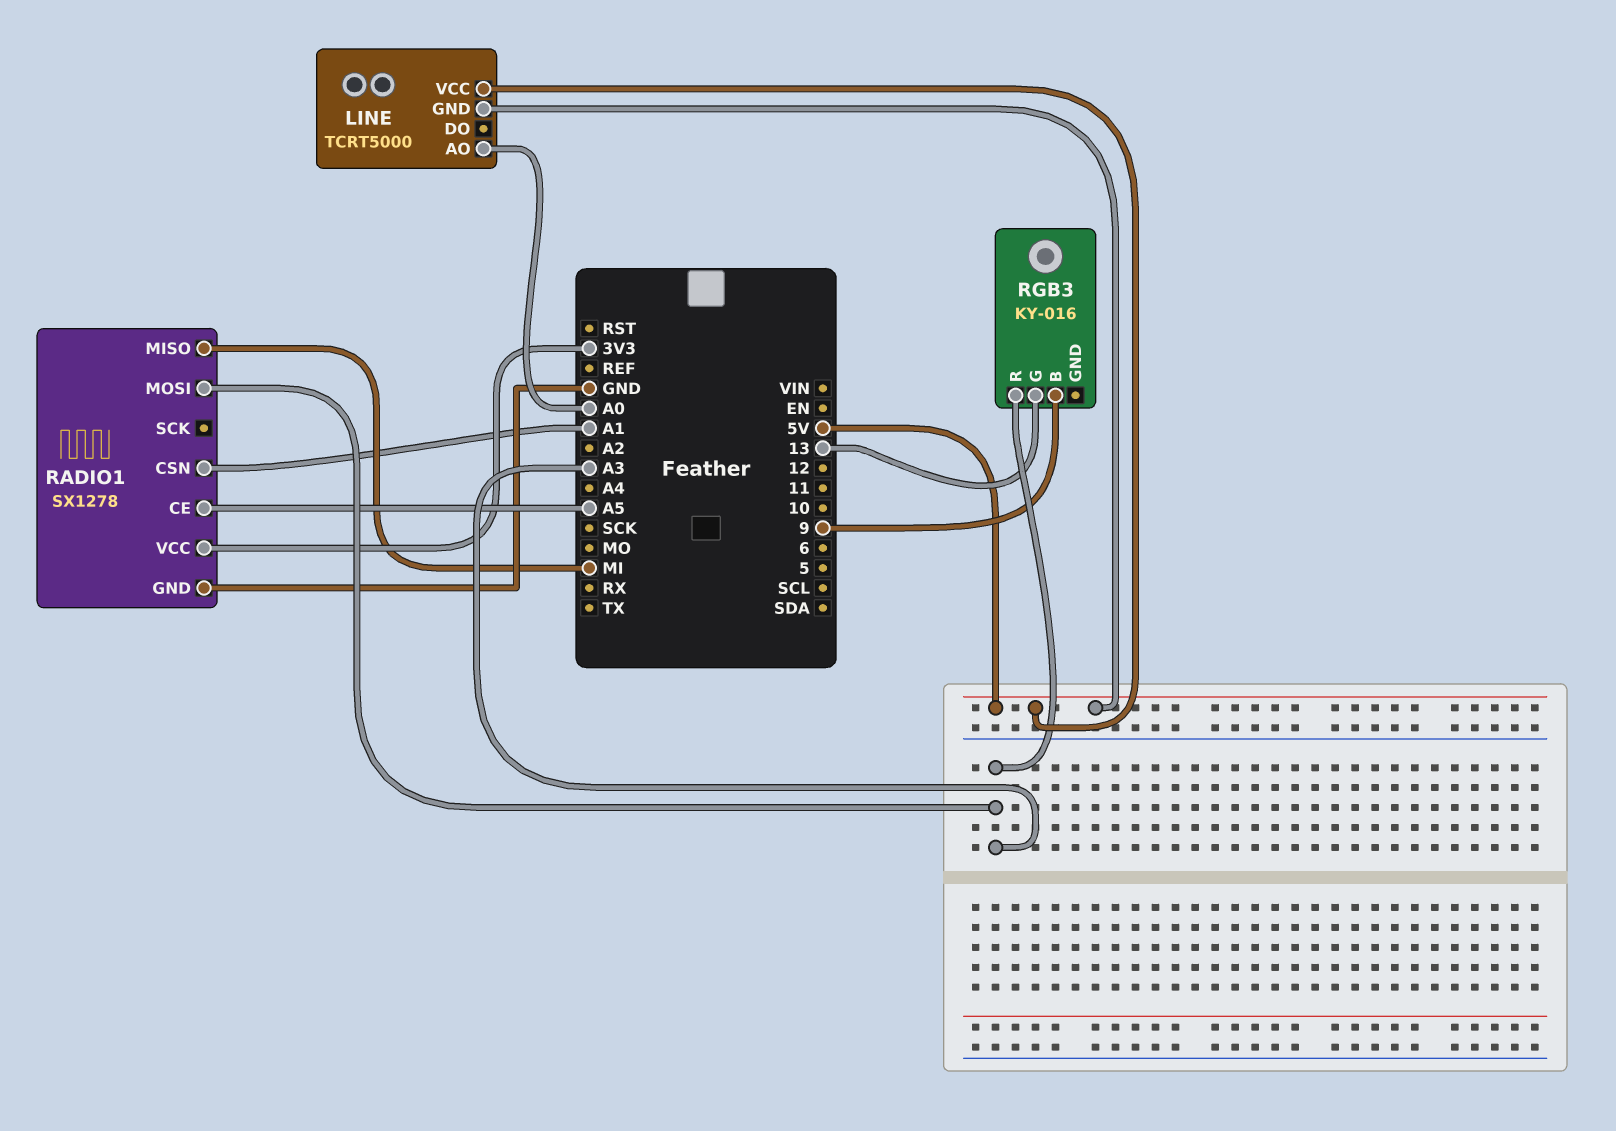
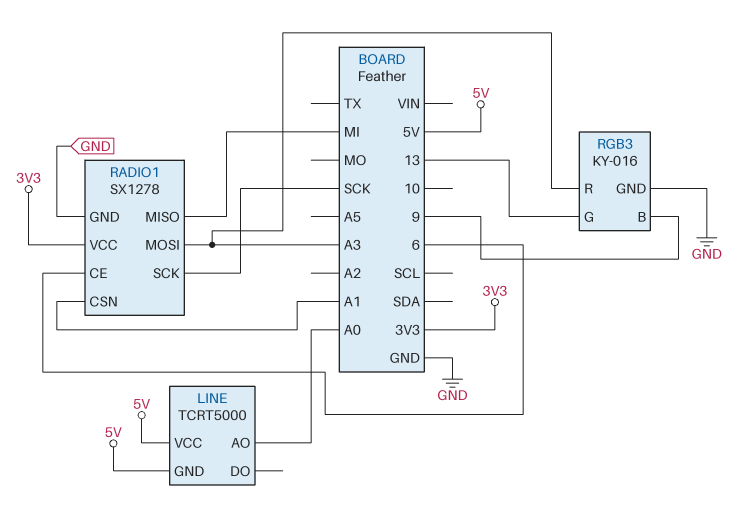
RADIO1 pin CE: A5 -> 6
RADIO1 pin SCK: none -> SCK
RGB3 pin GND: none -> GND

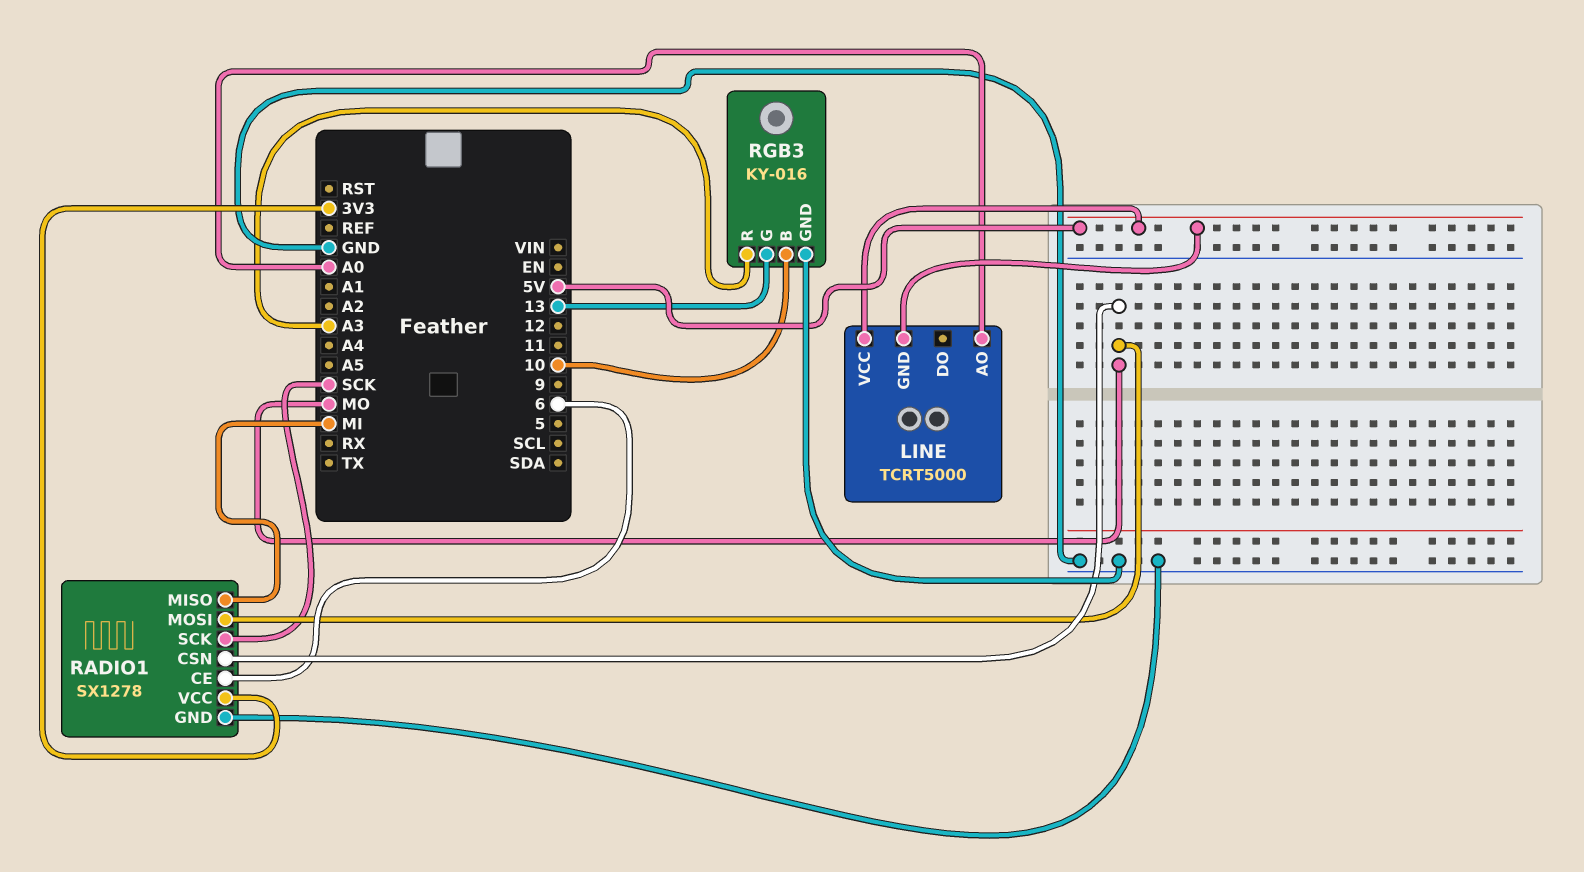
RADIO1 pin CSN: A1 -> MO
RADIO1 pin MOSI: A3 -> MO
RGB3 pin B: 9 -> 10

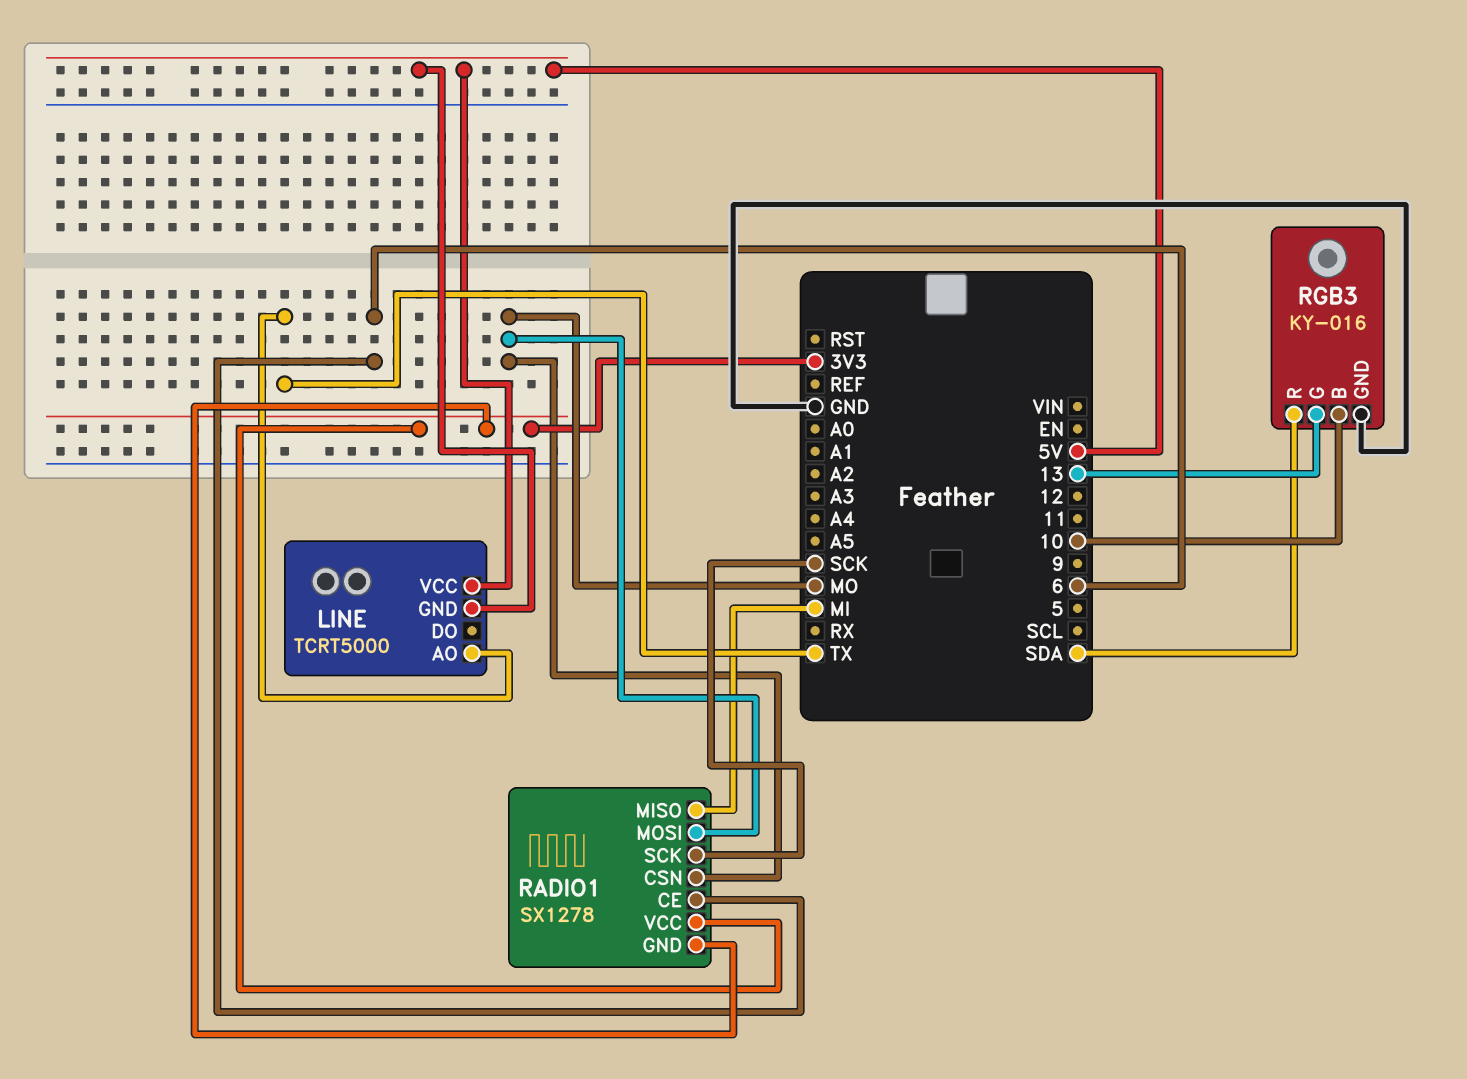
LINE pin AO: A0 -> TX
RADIO1 pin GND: GND -> 3V3
RGB3 pin R: A3 -> SDA

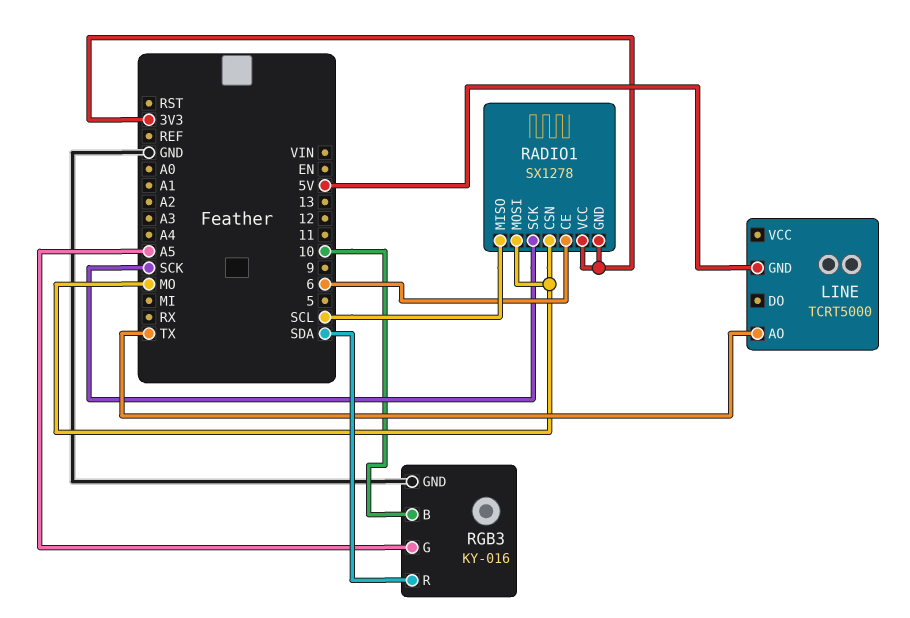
LINE pin VCC: 5V -> none
RADIO1 pin MISO: MI -> SCL
RGB3 pin G: 13 -> A5

